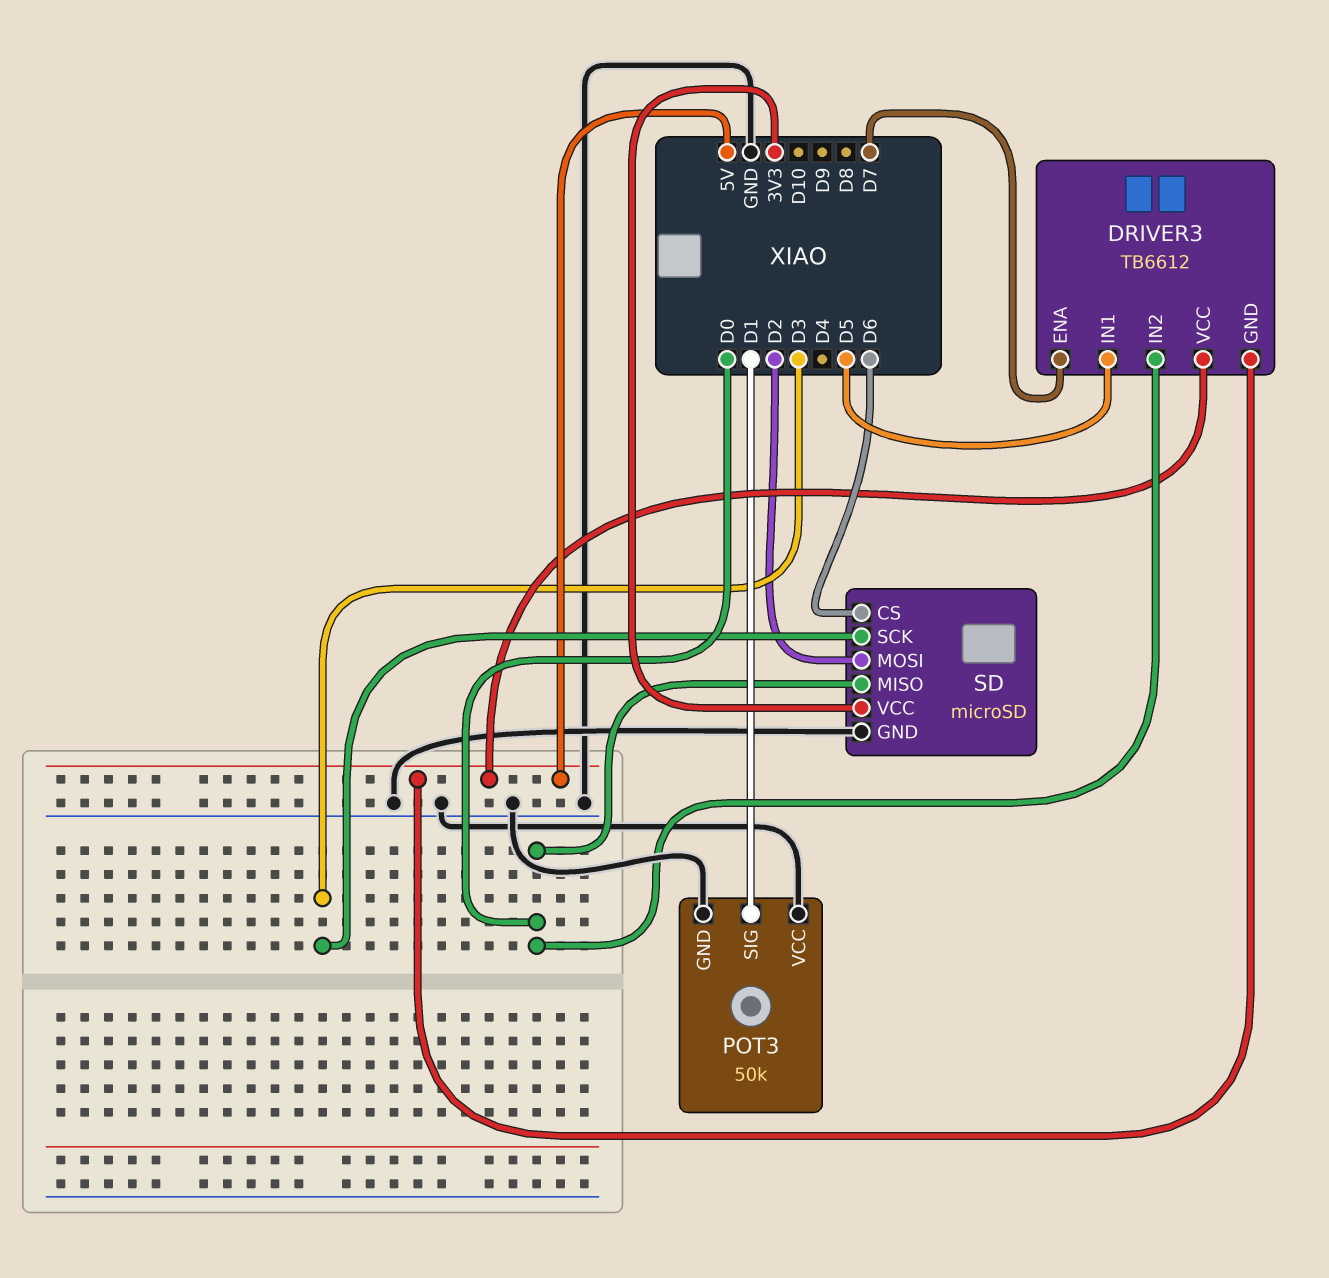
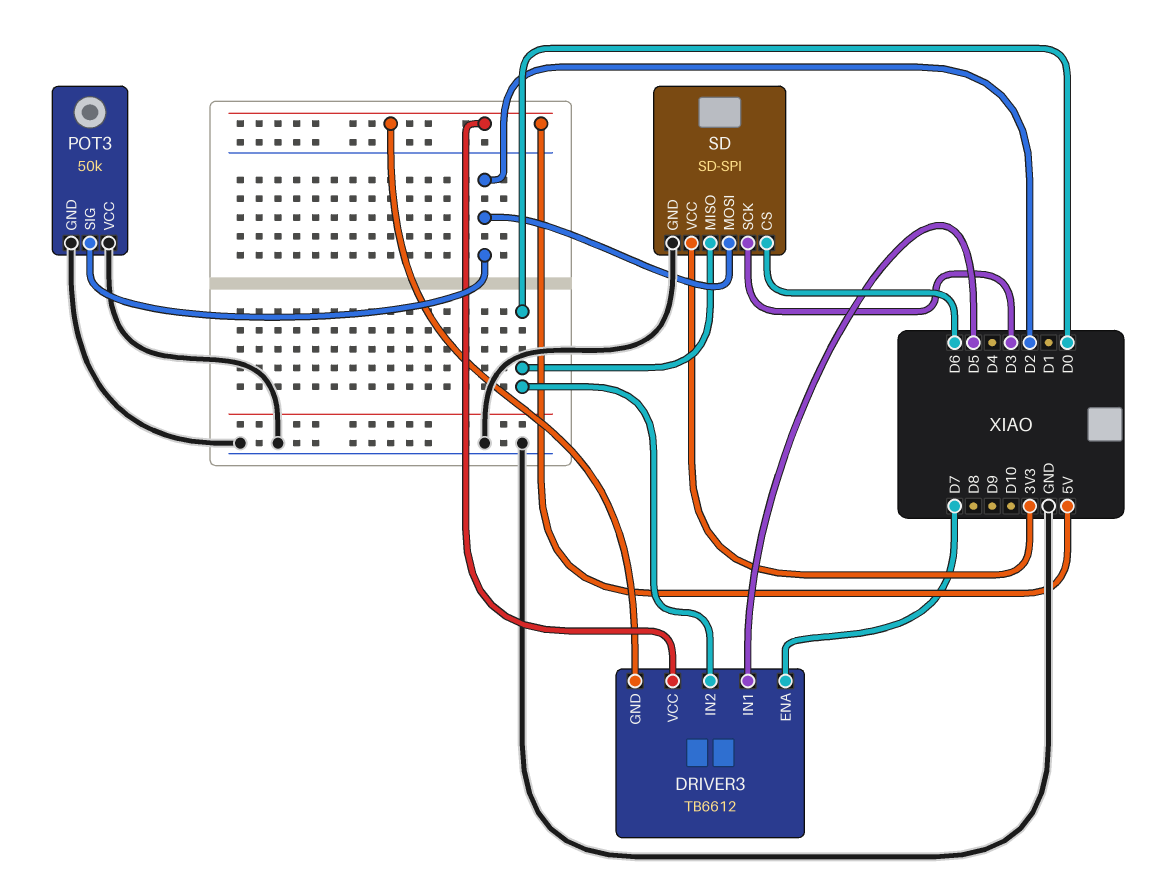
POT3 pin SIG: D1 -> D2
SD: microSD -> SD-SPI

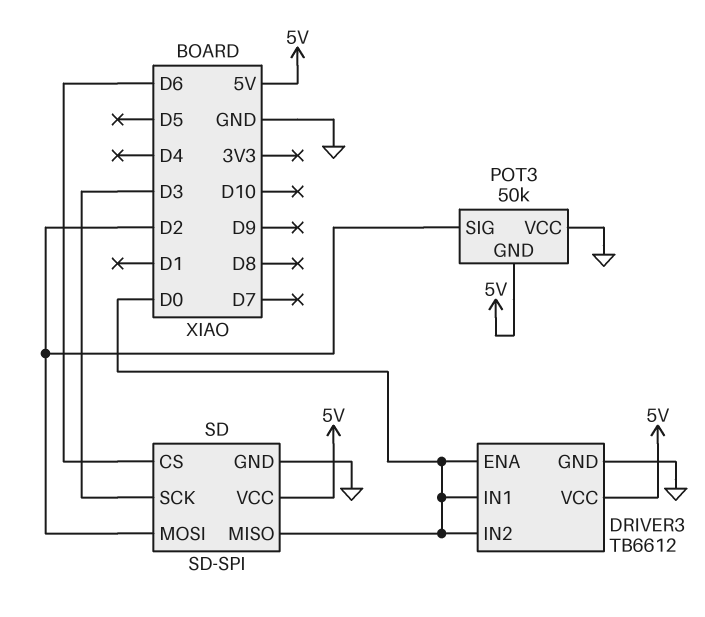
DRIVER3 pin ENA: D7 -> D0
DRIVER3 pin GND: 5V -> GND
DRIVER3 pin IN1: D5 -> D0
POT3 pin GND: GND -> 5V
SD pin VCC: 3V3 -> 5V

